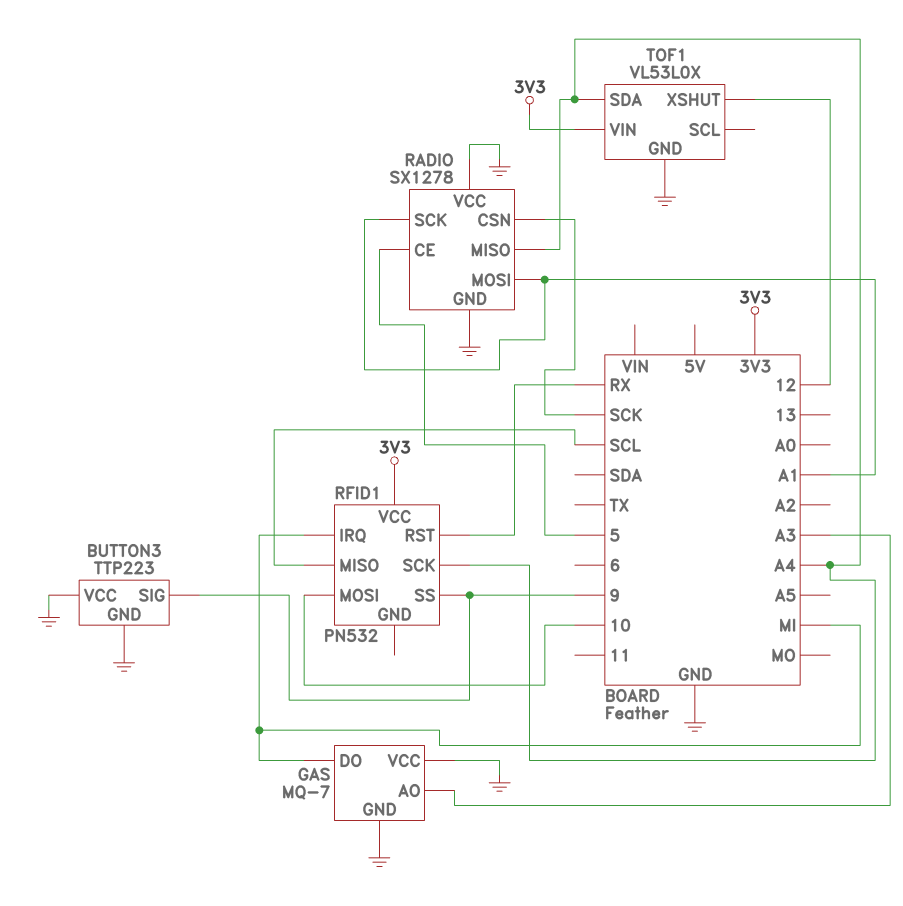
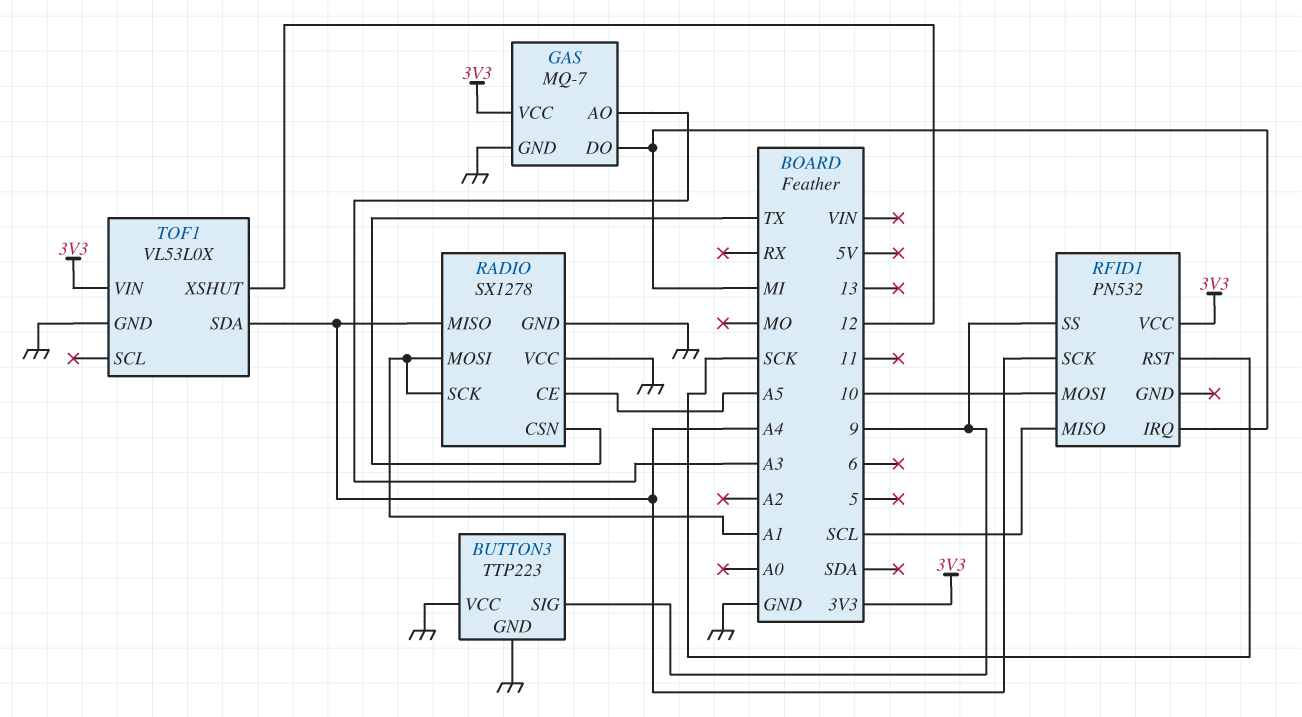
GAS pin VCC: GND -> 3V3
RADIO pin CE: 5 -> A5
RADIO pin CSN: SCK -> TX
RFID1 pin RST: RX -> SCK

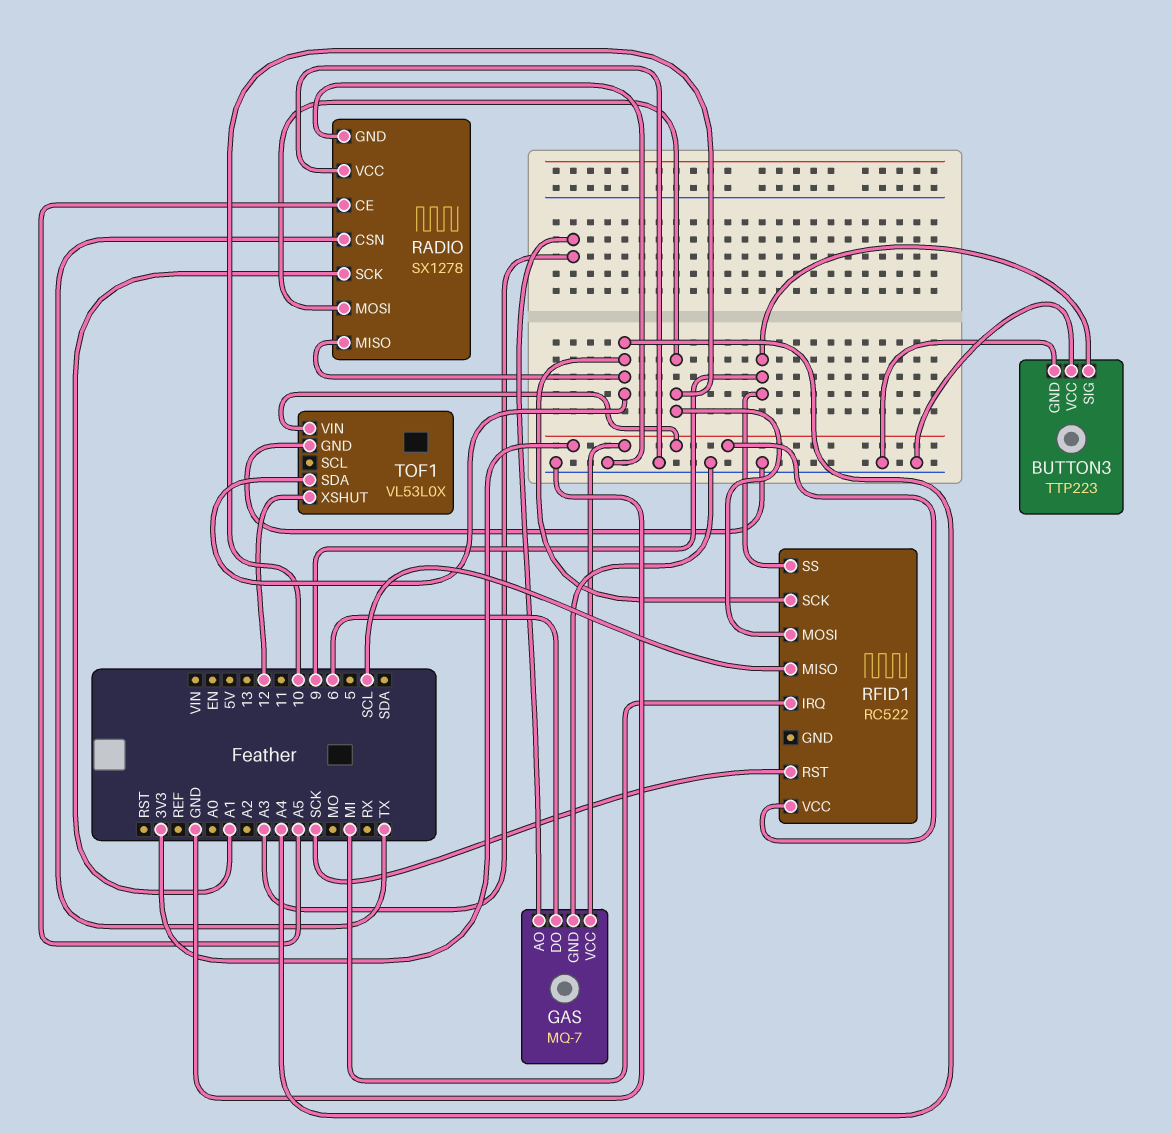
GAS pin DO: MI -> 6
RADIO pin MOSI: A1 -> 10
RFID1: PN532 -> RC522

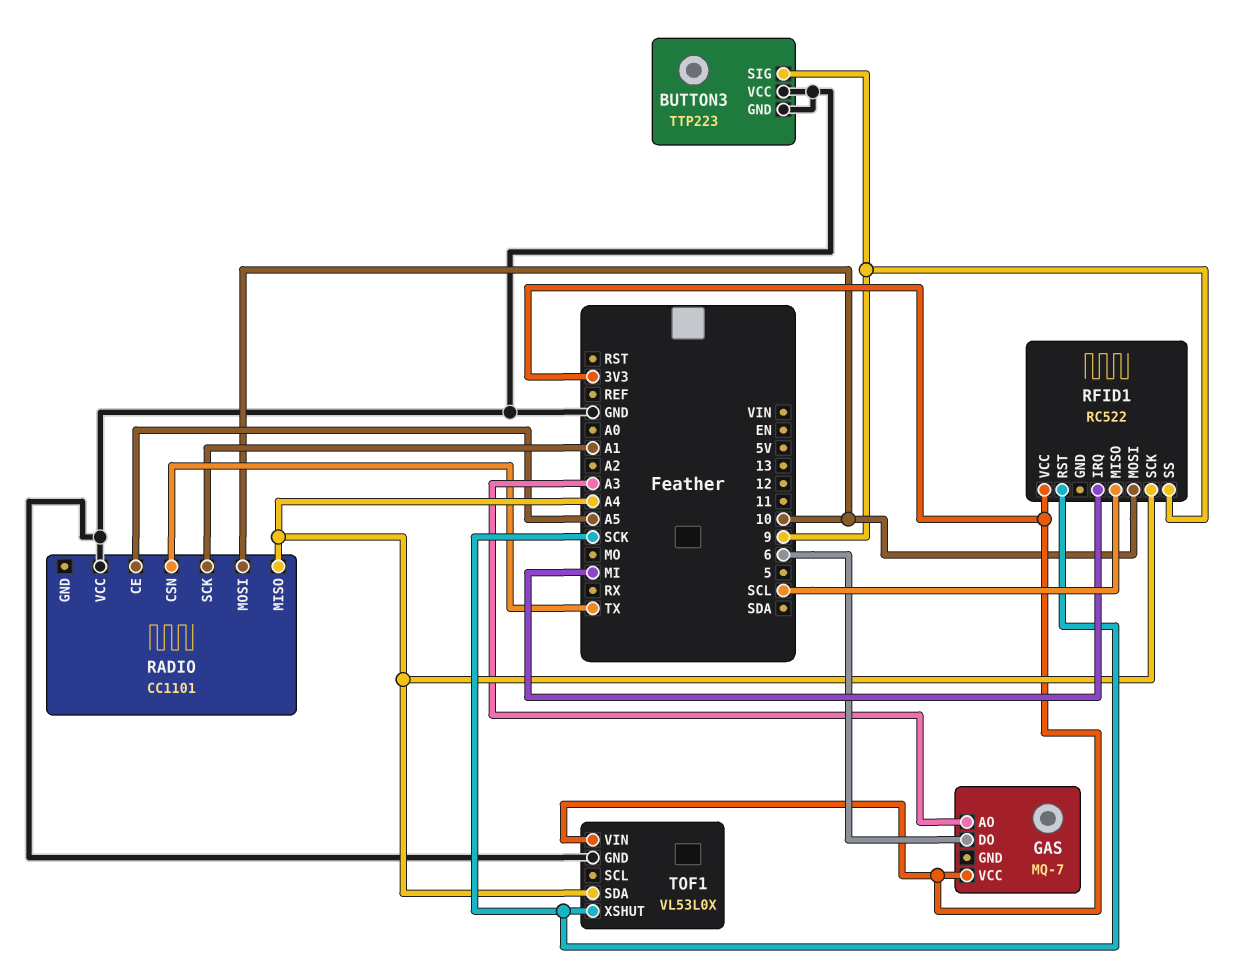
GAS pin GND: GND -> none
RADIO: SX1278 -> CC1101
RADIO pin GND: GND -> none
TOF1 pin XSHUT: 12 -> SCK

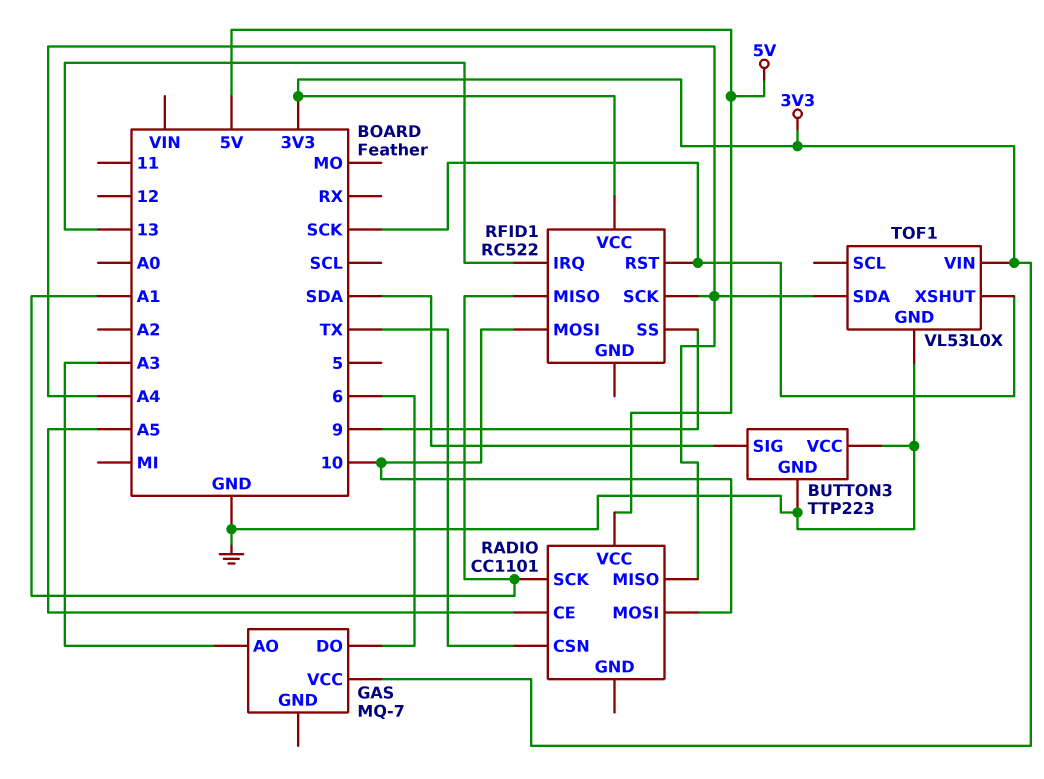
BUTTON3 pin SIG: 9 -> SDA
RADIO pin VCC: GND -> 5V
RFID1 pin IRQ: MI -> 13
RFID1 pin MISO: SCL -> A1

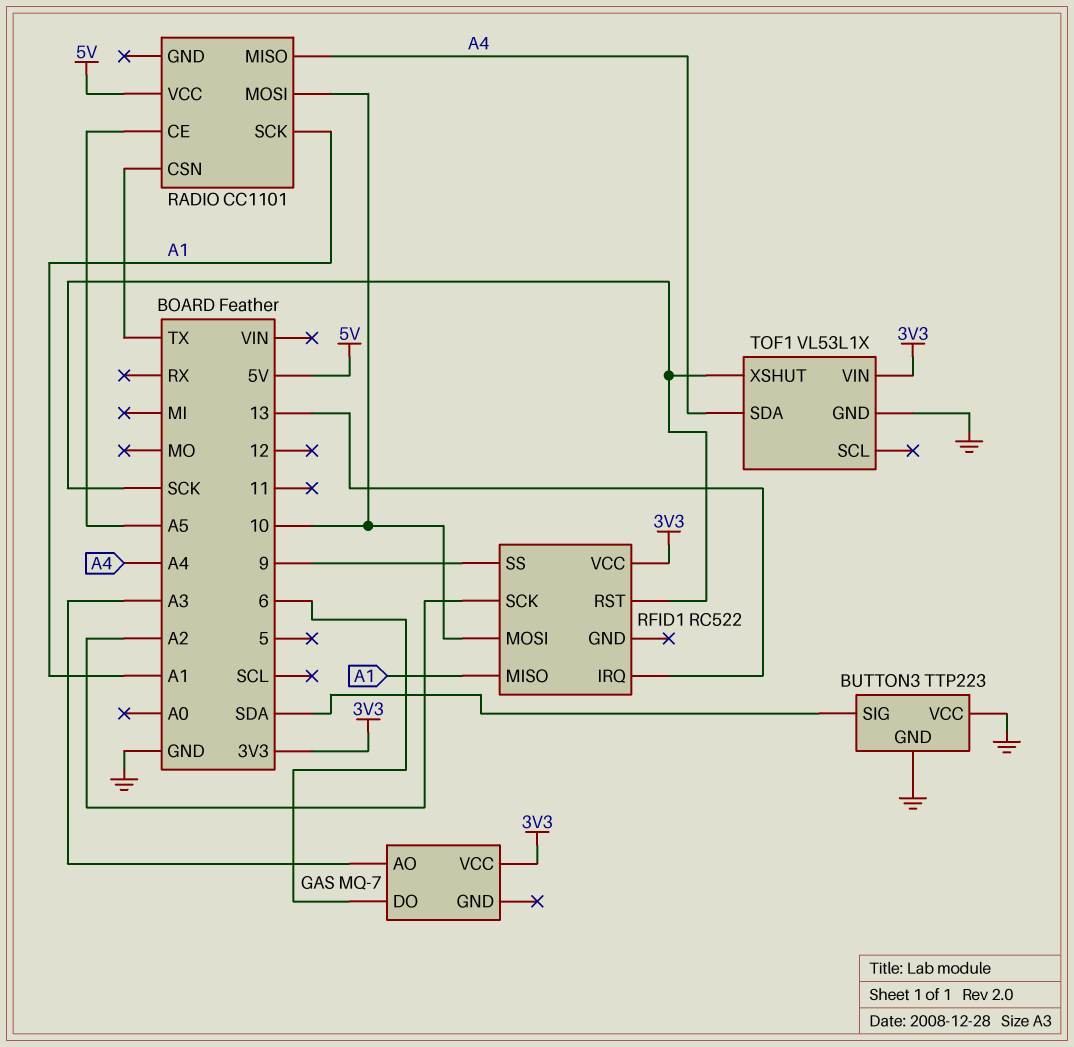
RFID1 pin SCK: A4 -> A2
TOF1: VL53L0X -> VL53L1X

